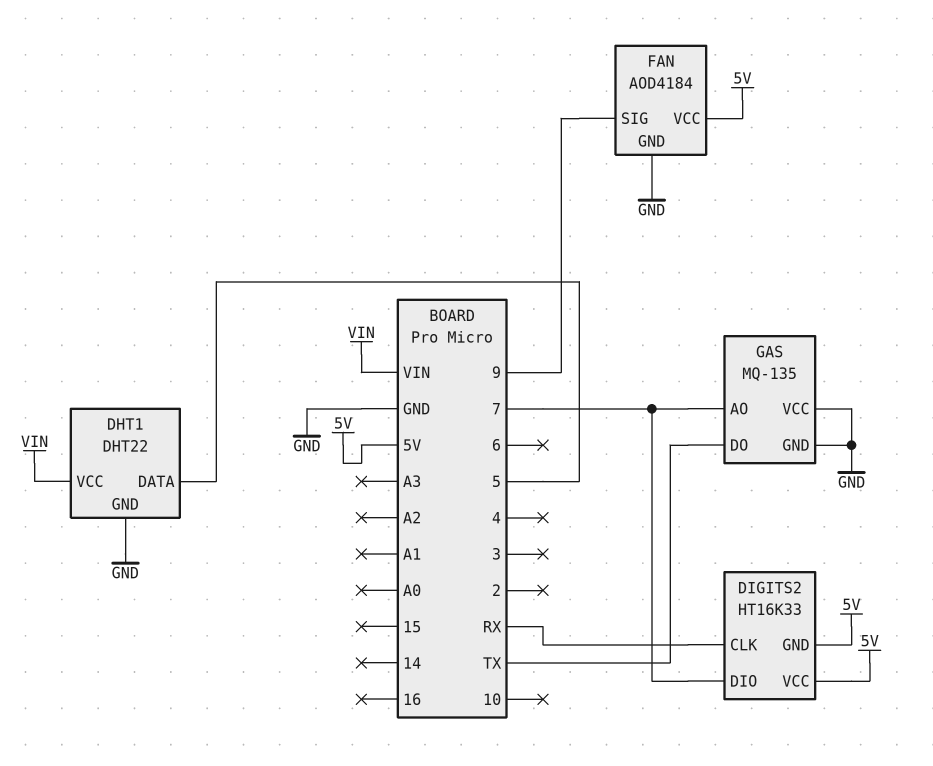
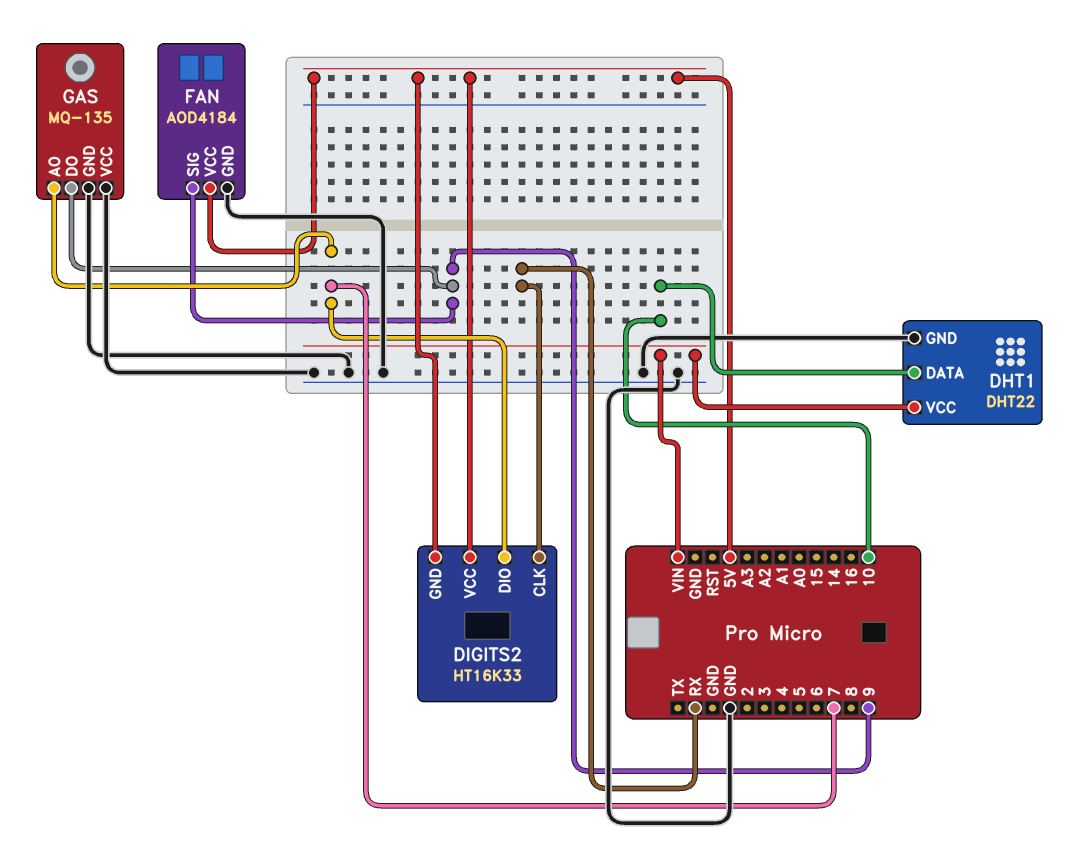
DHT1 pin DATA: 5 -> 10
GAS pin DO: TX -> 9

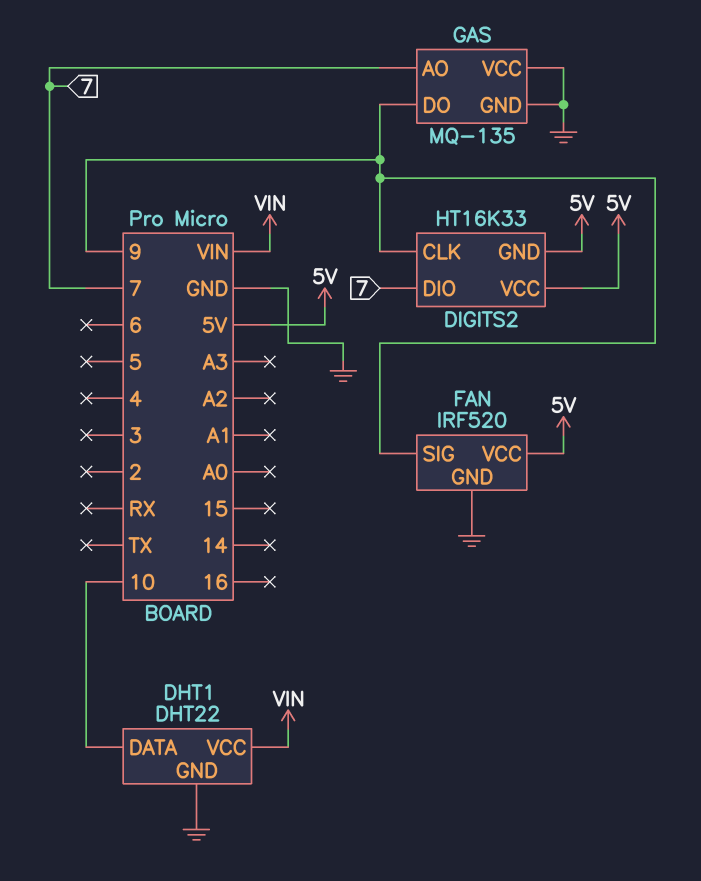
DIGITS2 pin CLK: RX -> 9
FAN: AOD4184 -> IRF520

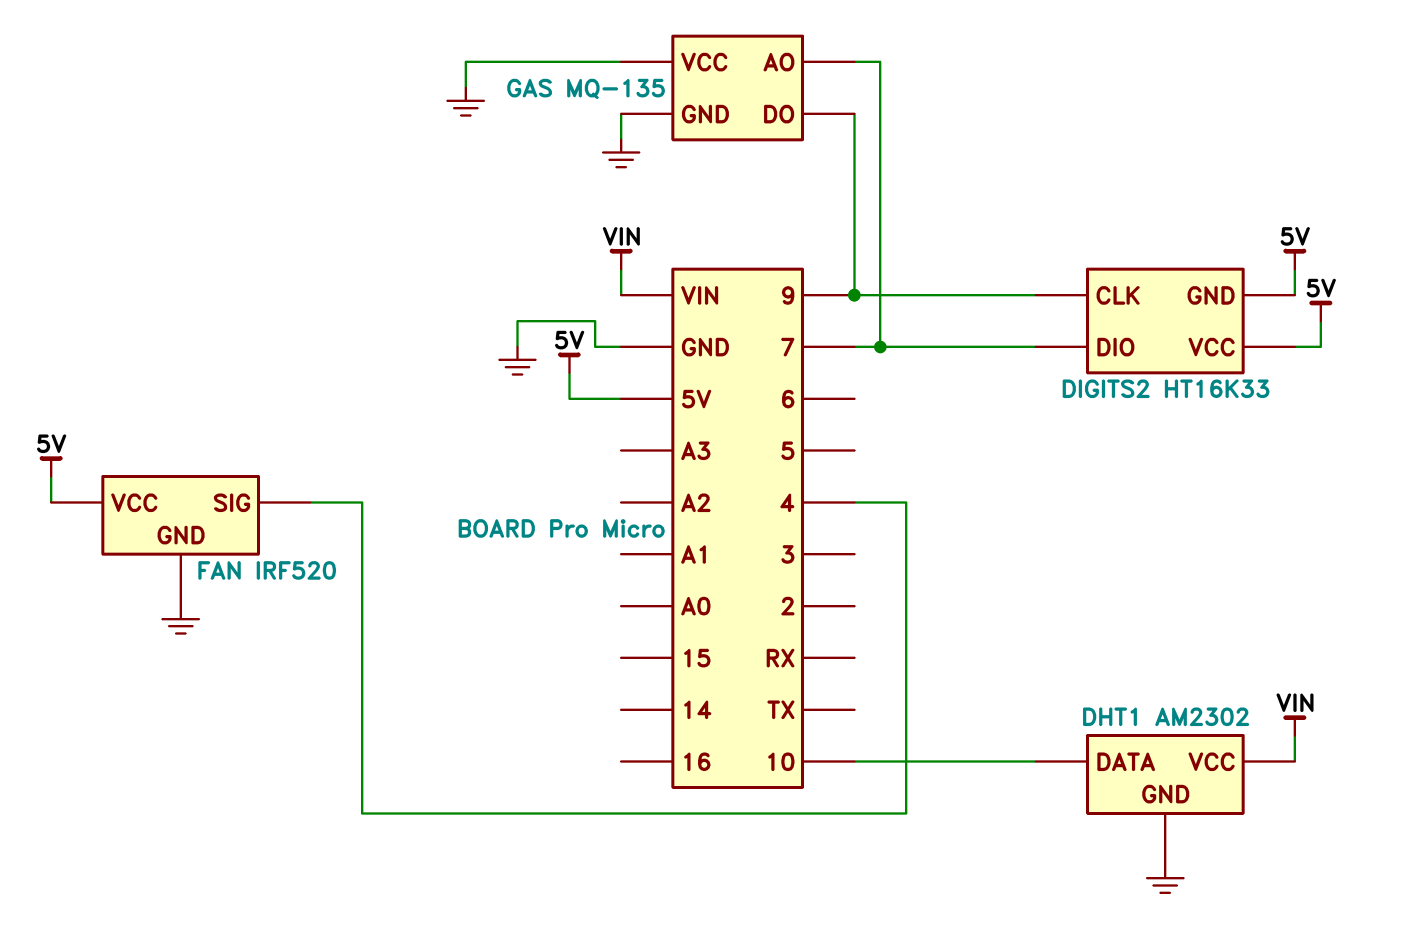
DHT1: DHT22 -> AM2302
FAN pin SIG: 9 -> 4

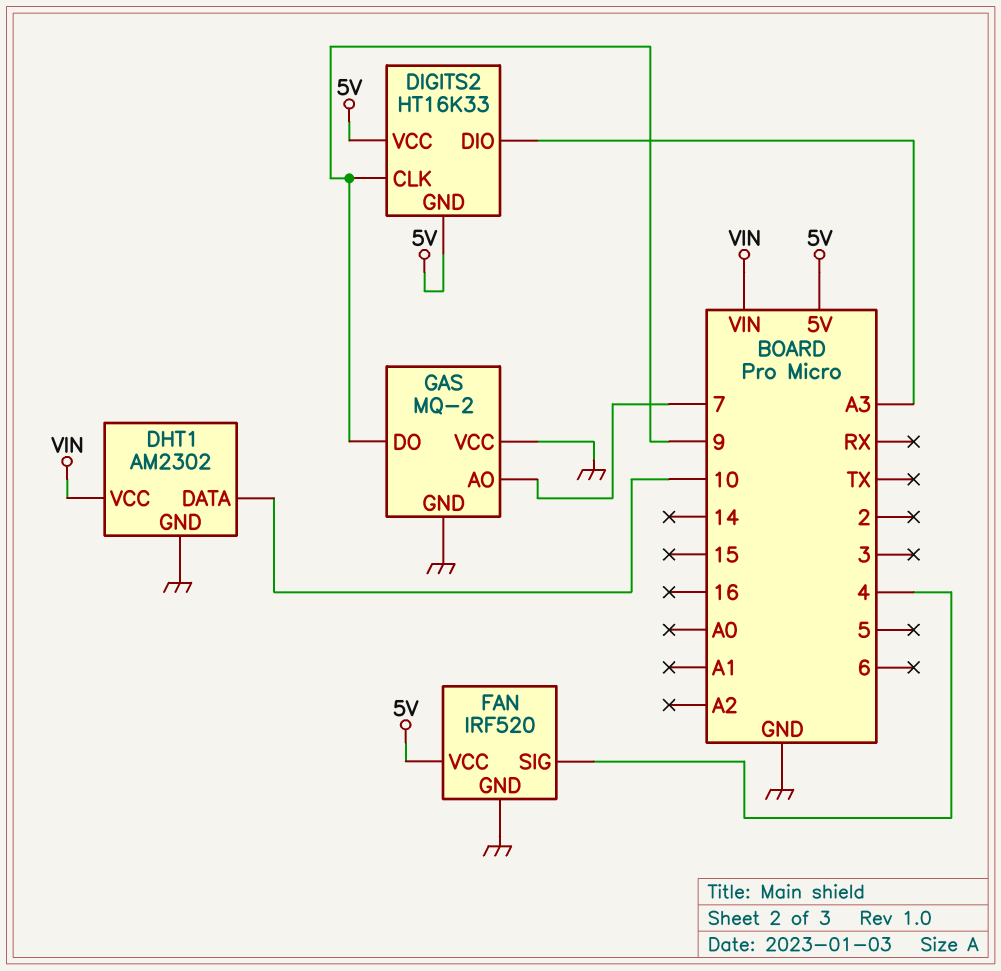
DIGITS2 pin DIO: 7 -> A3
GAS: MQ-135 -> MQ-2

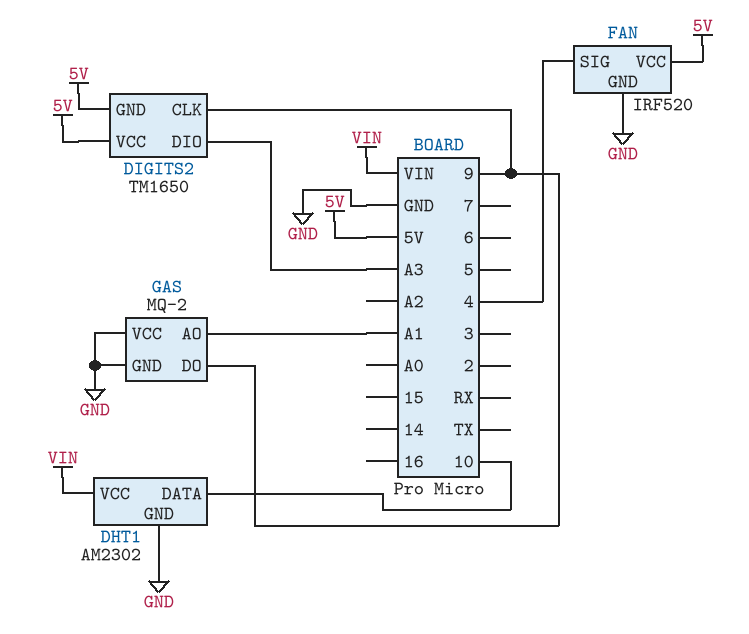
DIGITS2: HT16K33 -> TM1650
GAS pin AO: 7 -> A1

